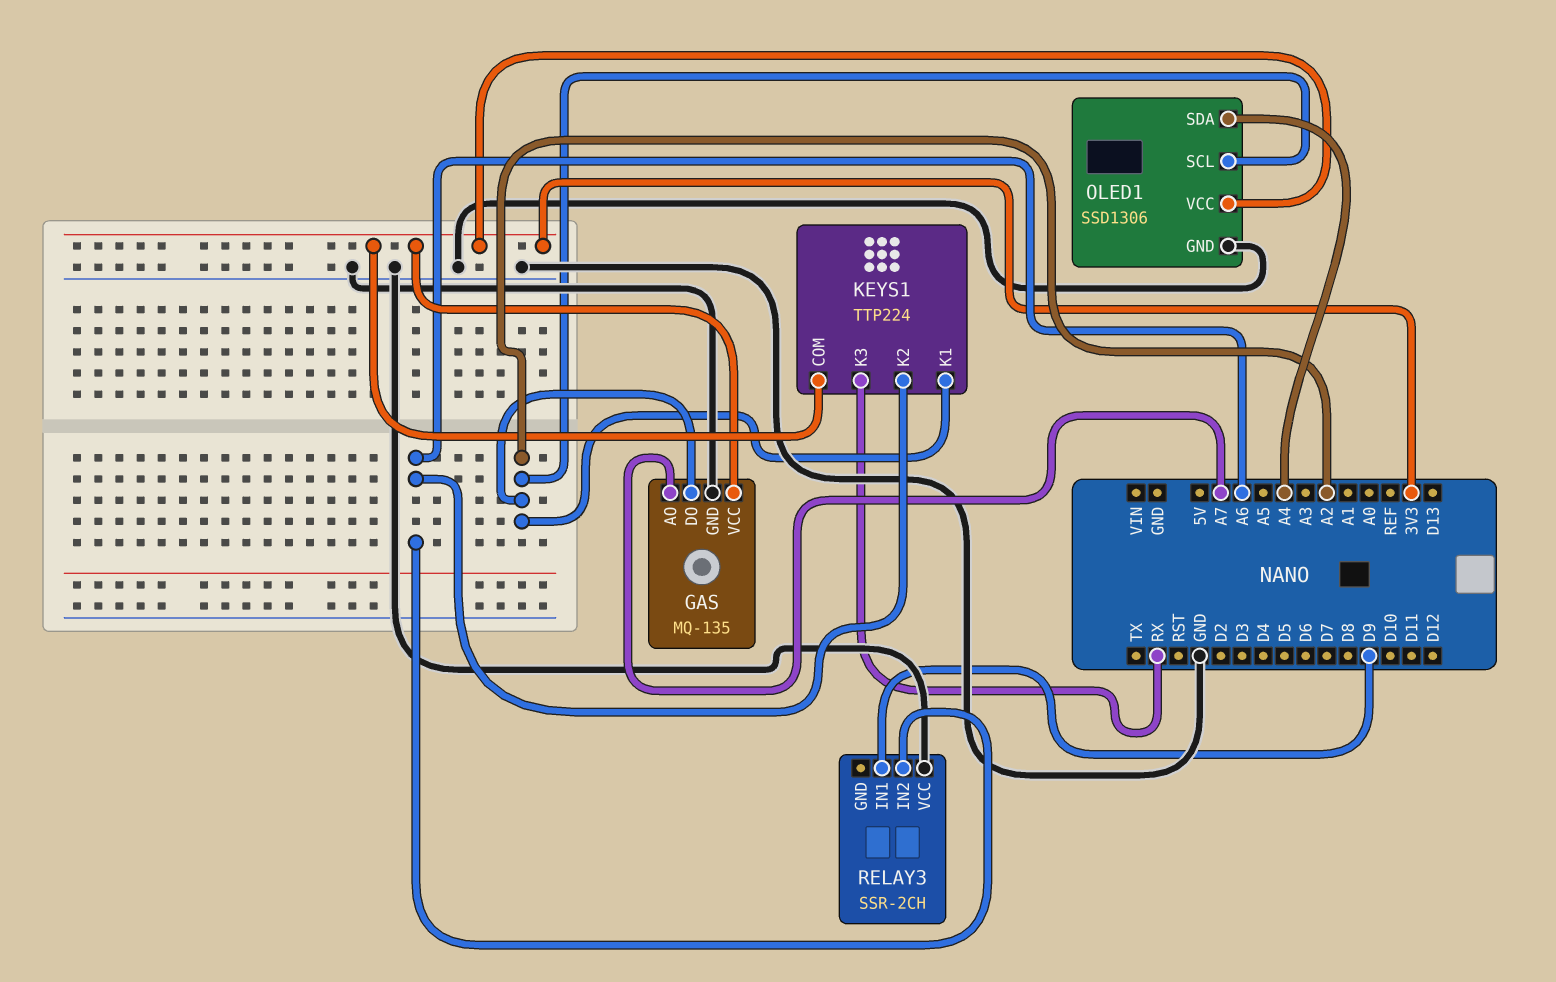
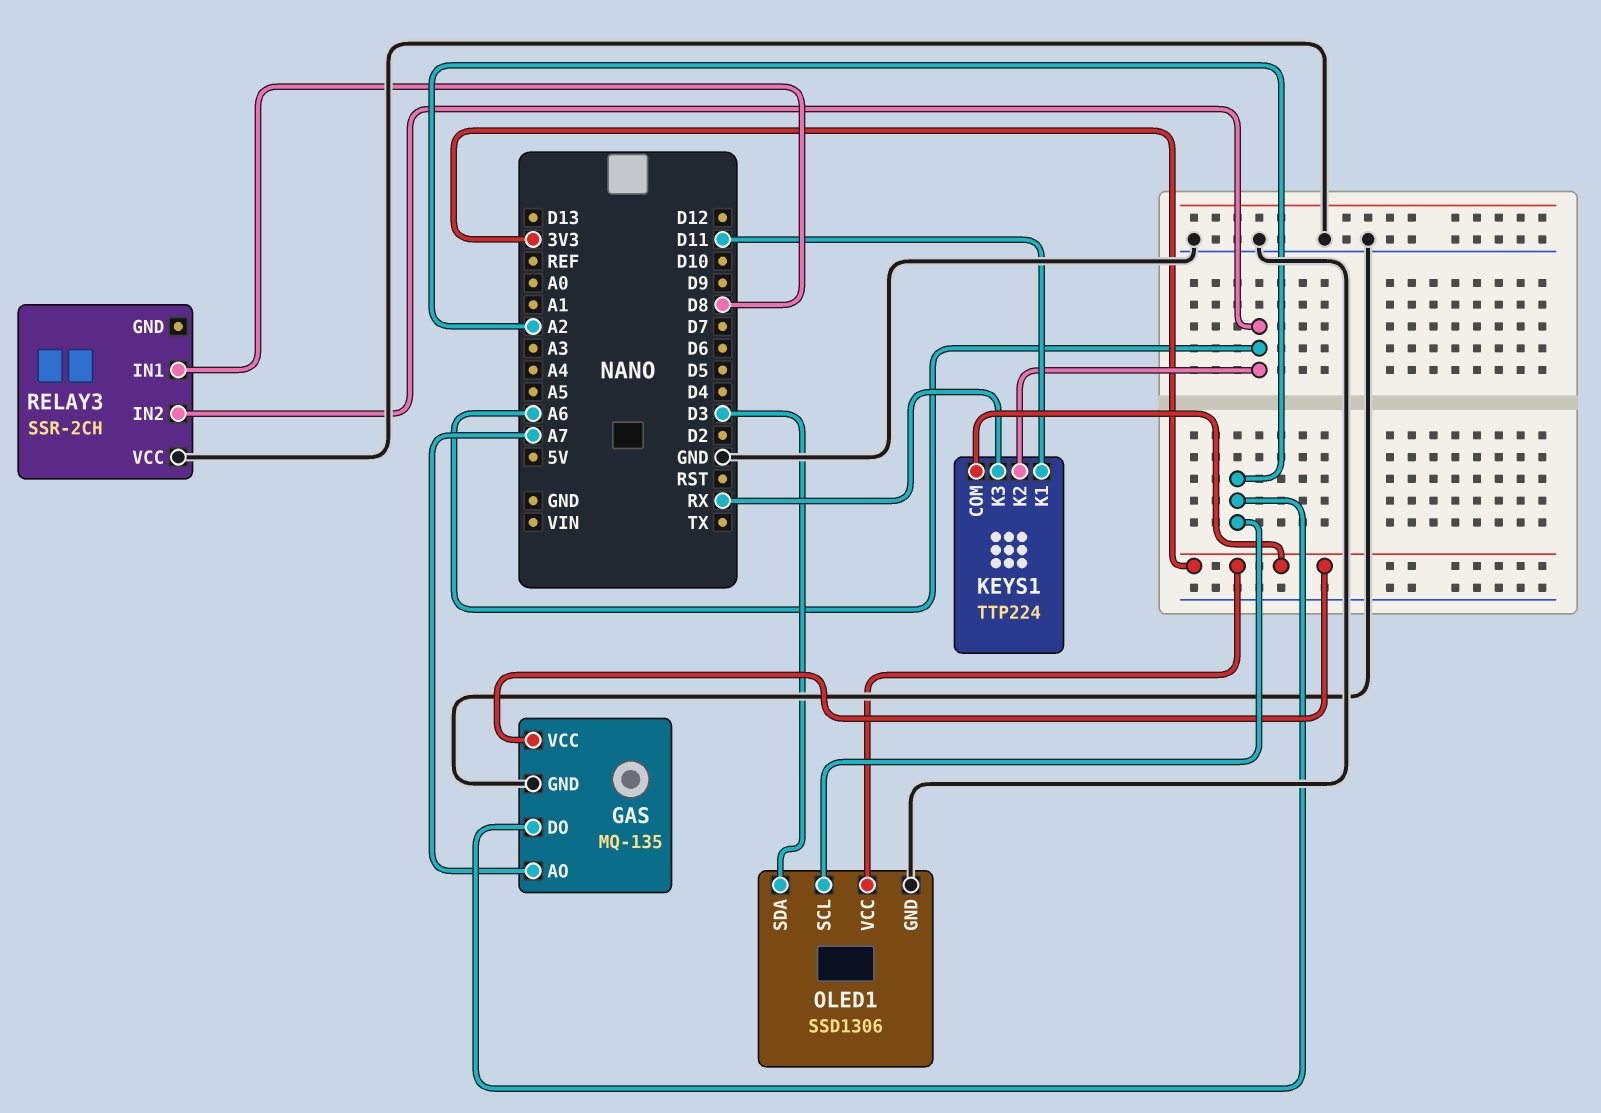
KEYS1 pin K1: A2 -> D11
OLED1 pin SDA: A4 -> D3
RELAY3 pin IN1: D9 -> D8

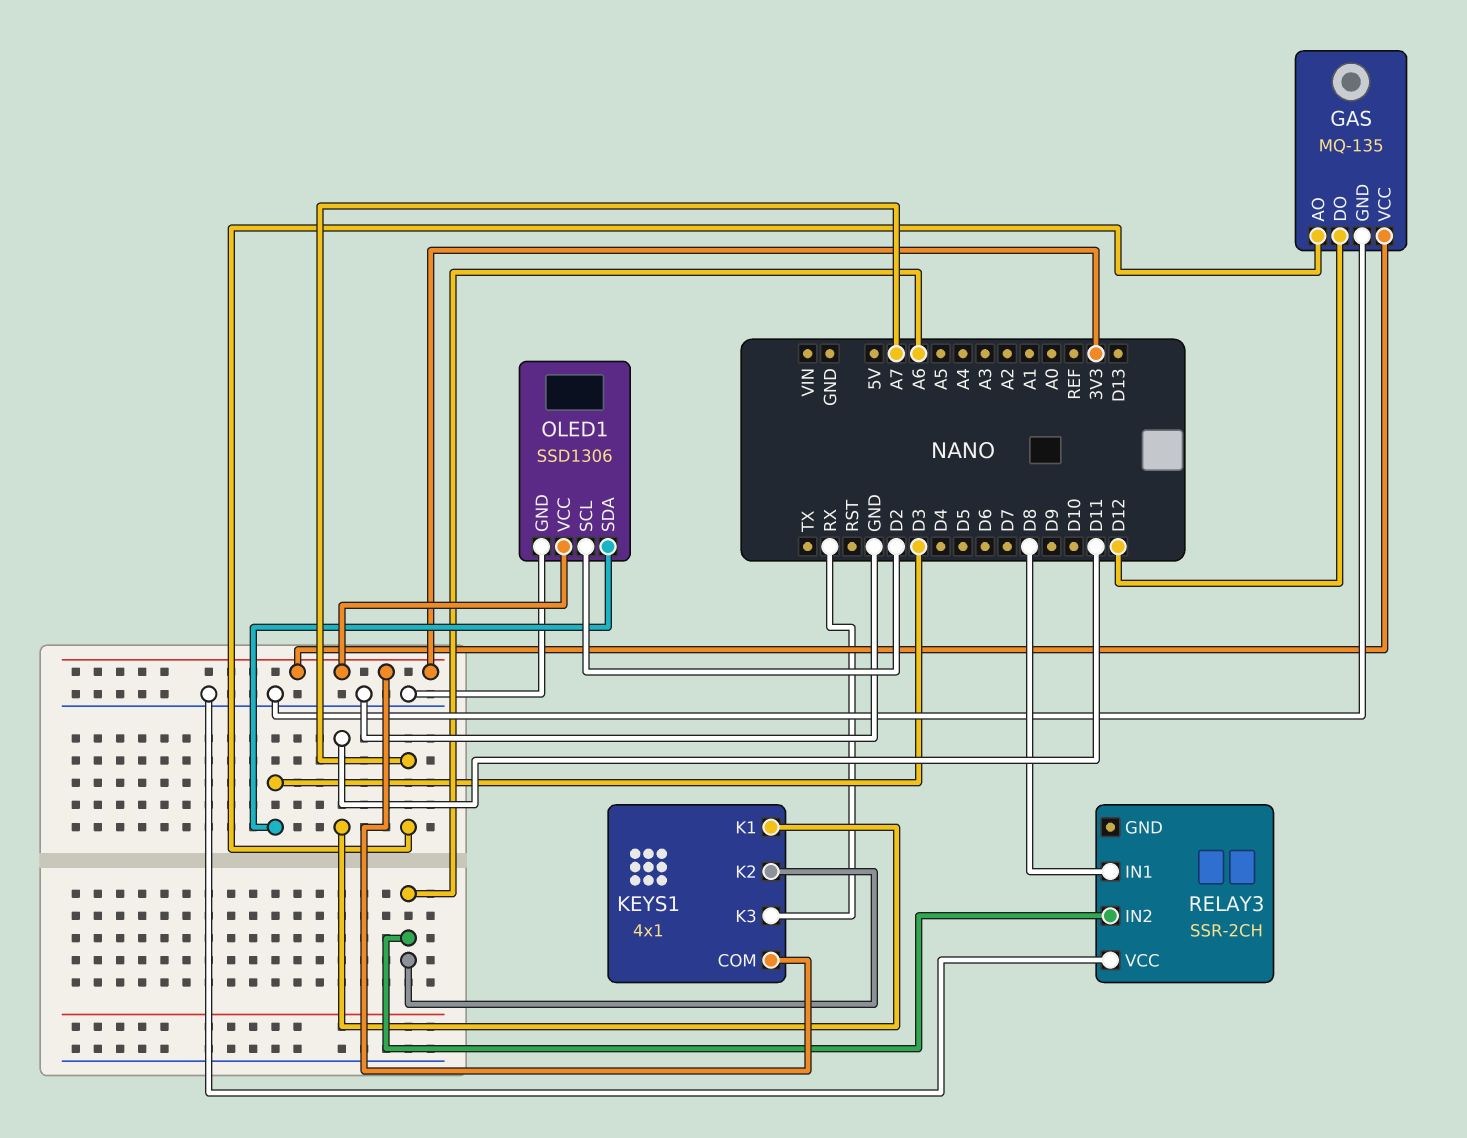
GAS pin DO: A2 -> D12
KEYS1: TTP224 -> 4x1
OLED1 pin SCL: A2 -> D2

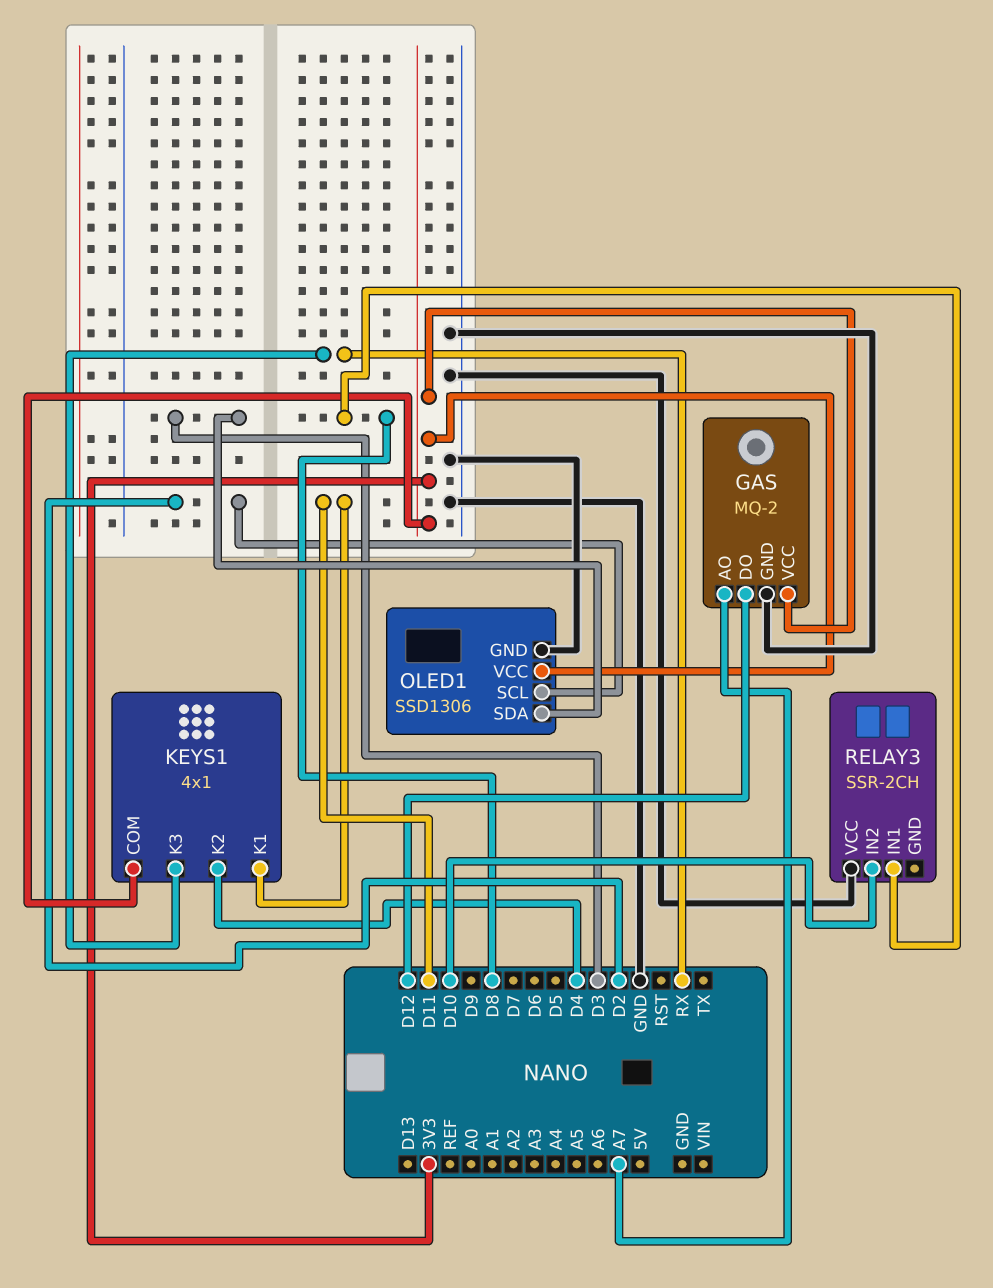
GAS: MQ-135 -> MQ-2
KEYS1 pin K2: A6 -> D4
RELAY3 pin IN2: A6 -> D10

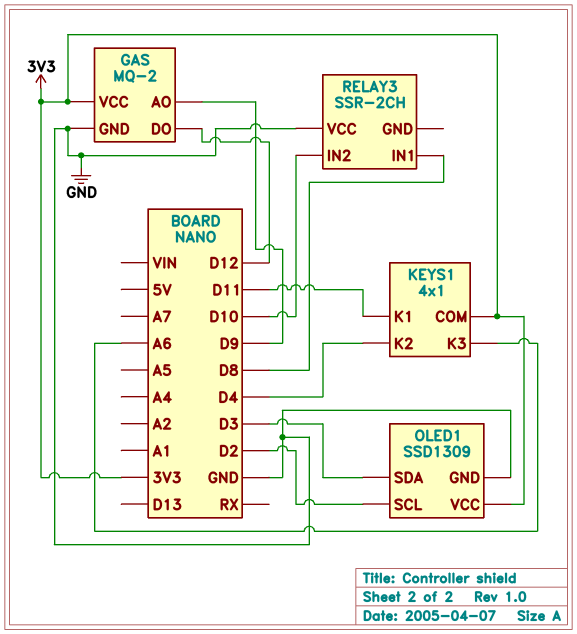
GAS pin AO: A7 -> D9
KEYS1 pin K3: RX -> A6
OLED1: SSD1306 -> SSD1309

